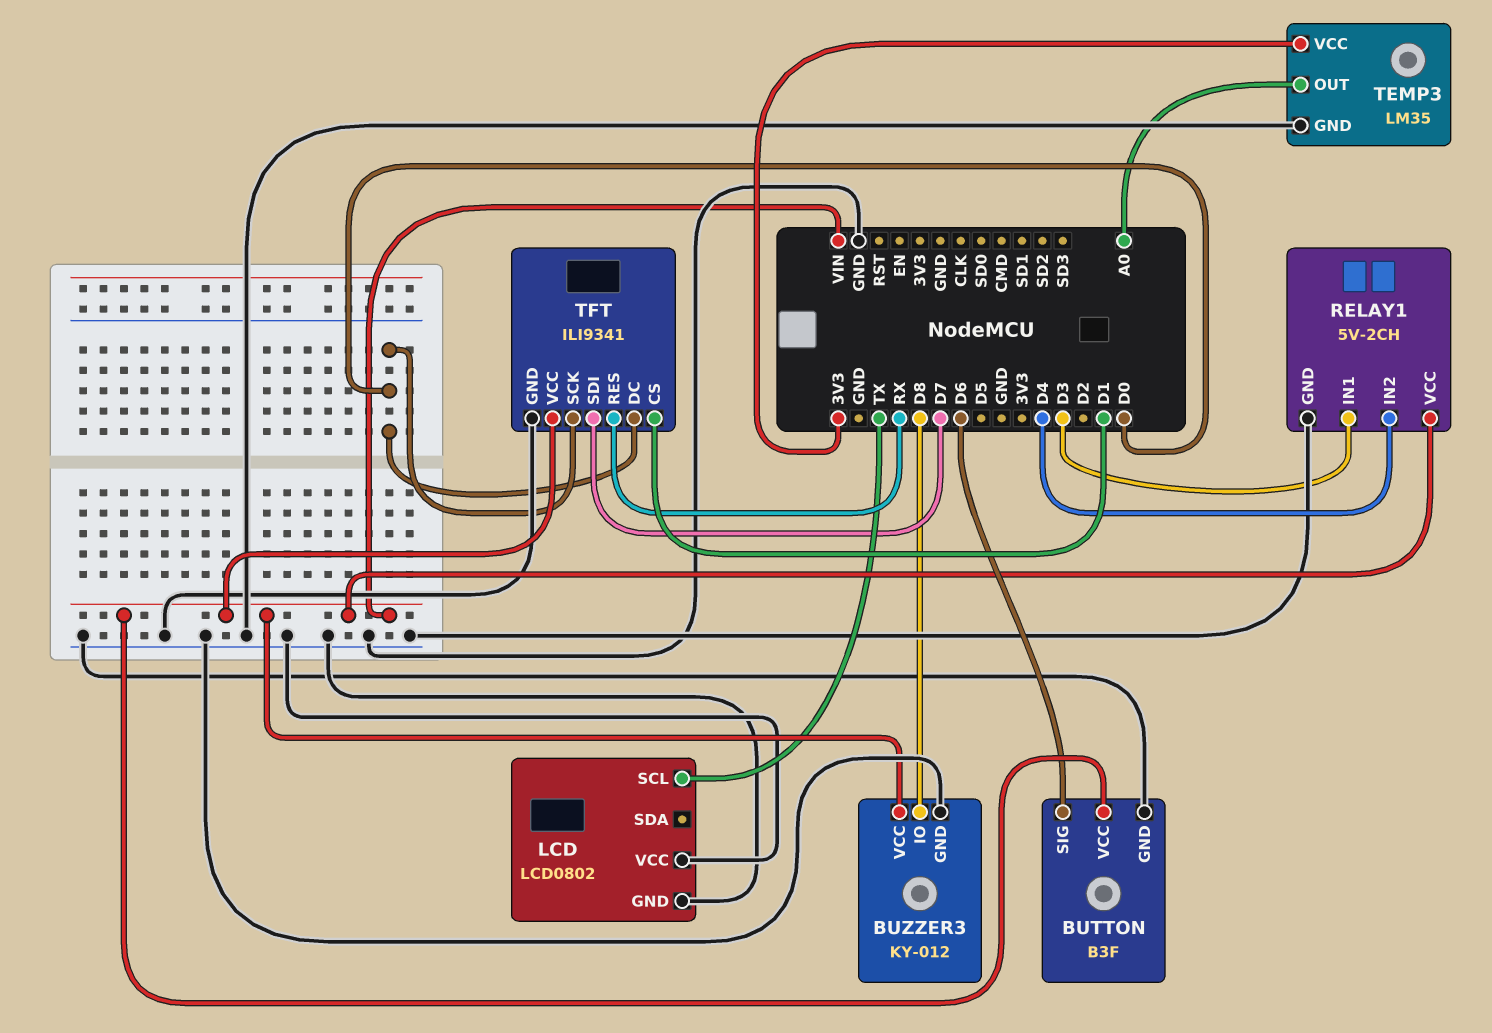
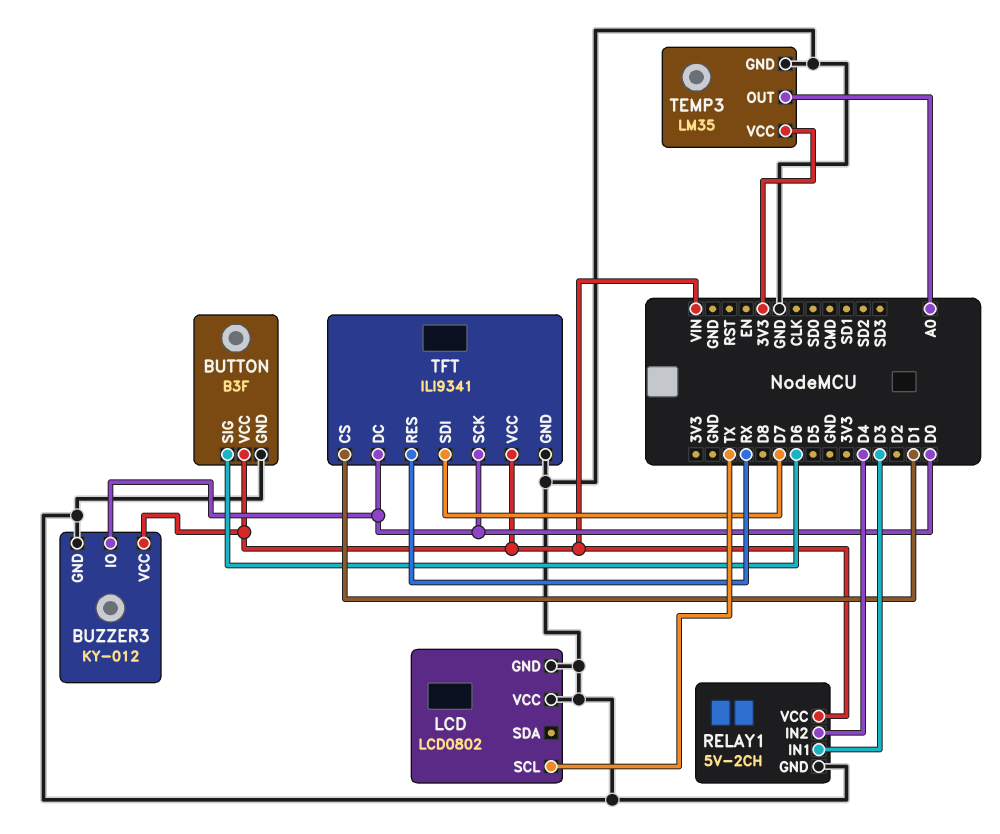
BUZZER3 pin IO: D8 -> D0

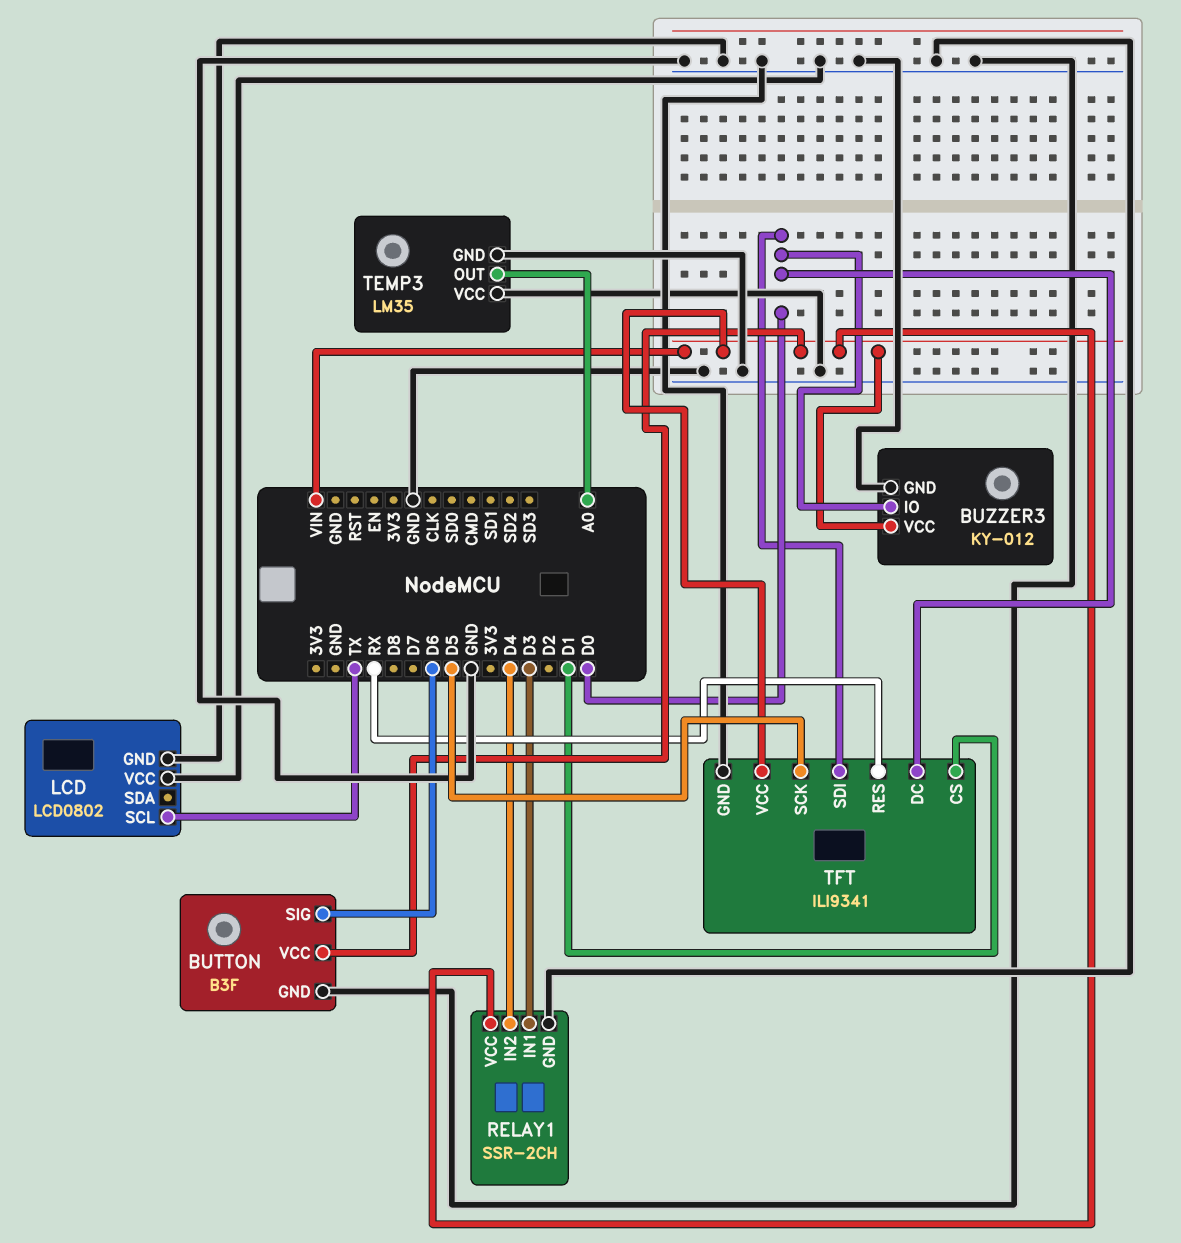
RELAY1: 5V-2CH -> SSR-2CH
TEMP3 pin VCC: 3V3 -> GND
TFT pin SCK: D0 -> D5
TFT pin SDI: D7 -> D0

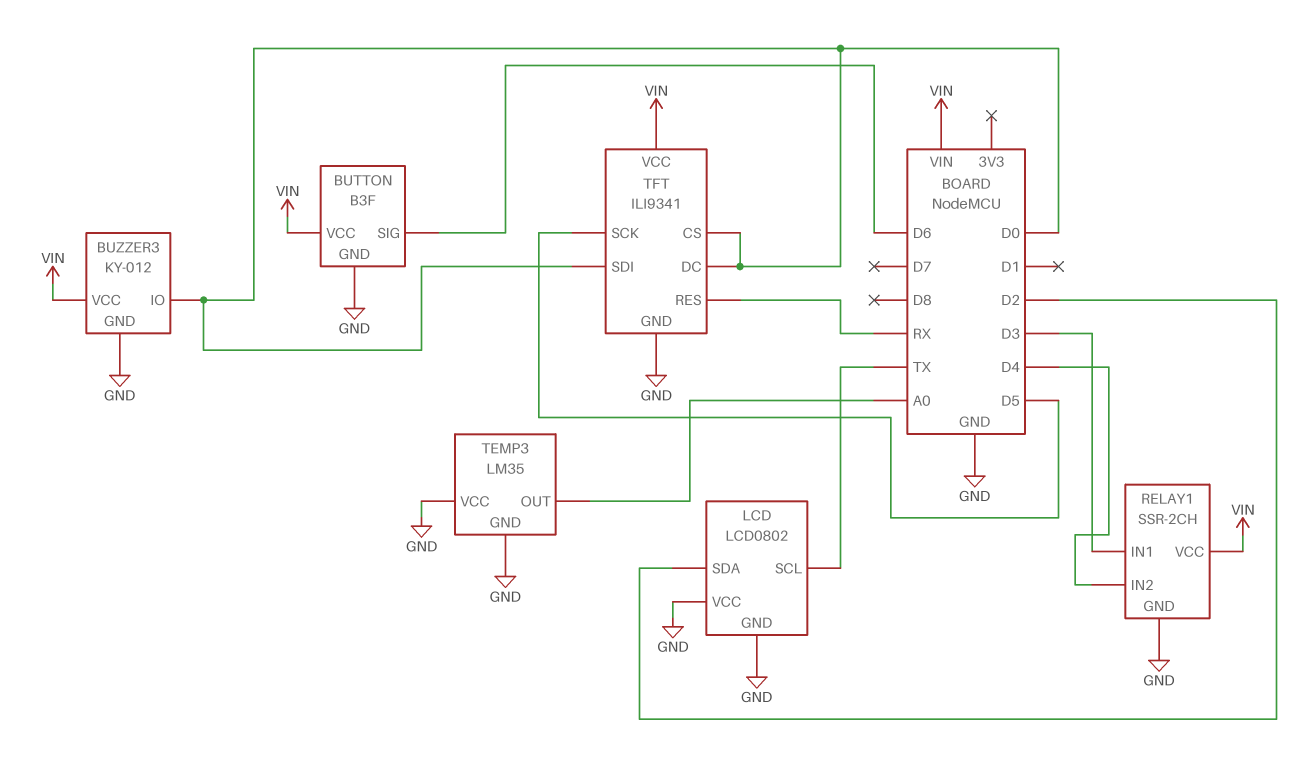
LCD pin SDA: none -> D2
TFT pin CS: D1 -> D0

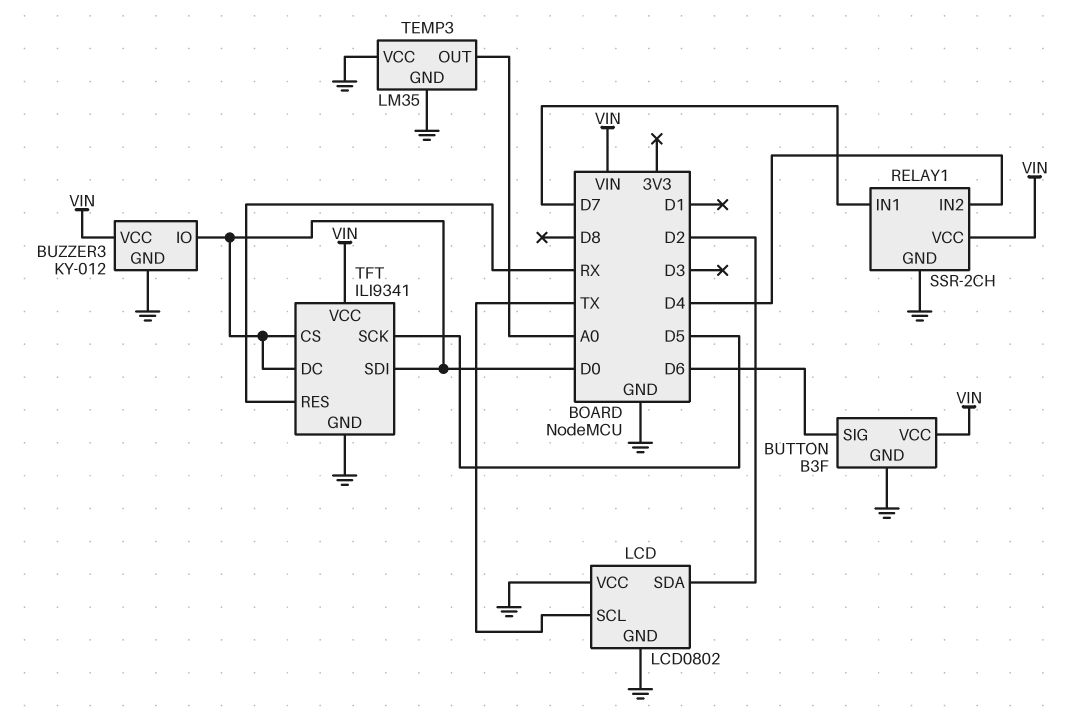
RELAY1 pin IN1: D3 -> D7

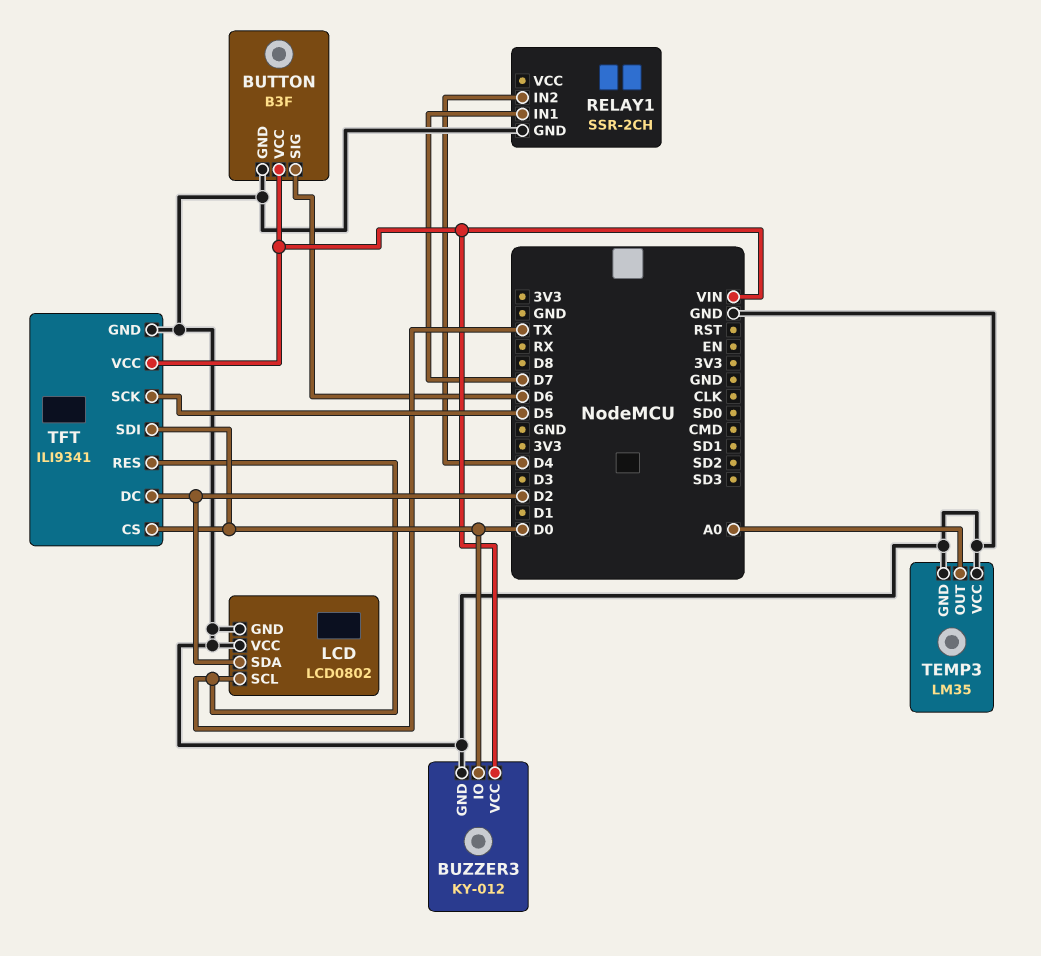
RELAY1 pin VCC: VIN -> none
TFT pin DC: D0 -> D2
TFT pin RES: RX -> TX

